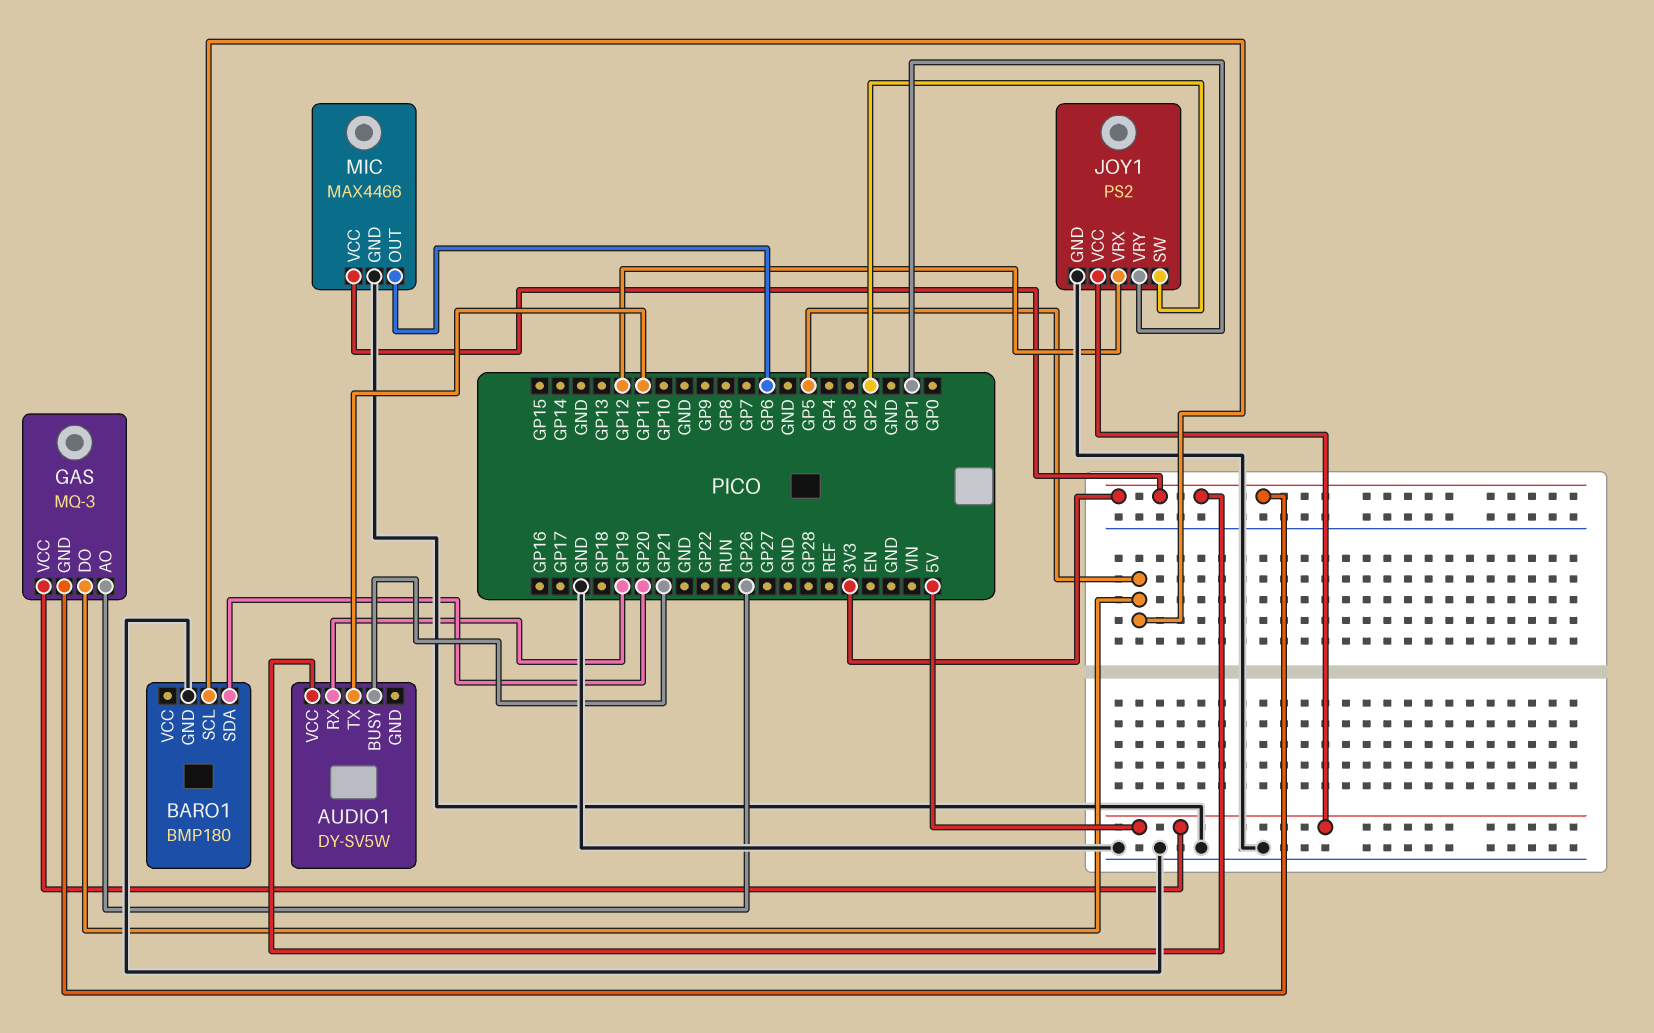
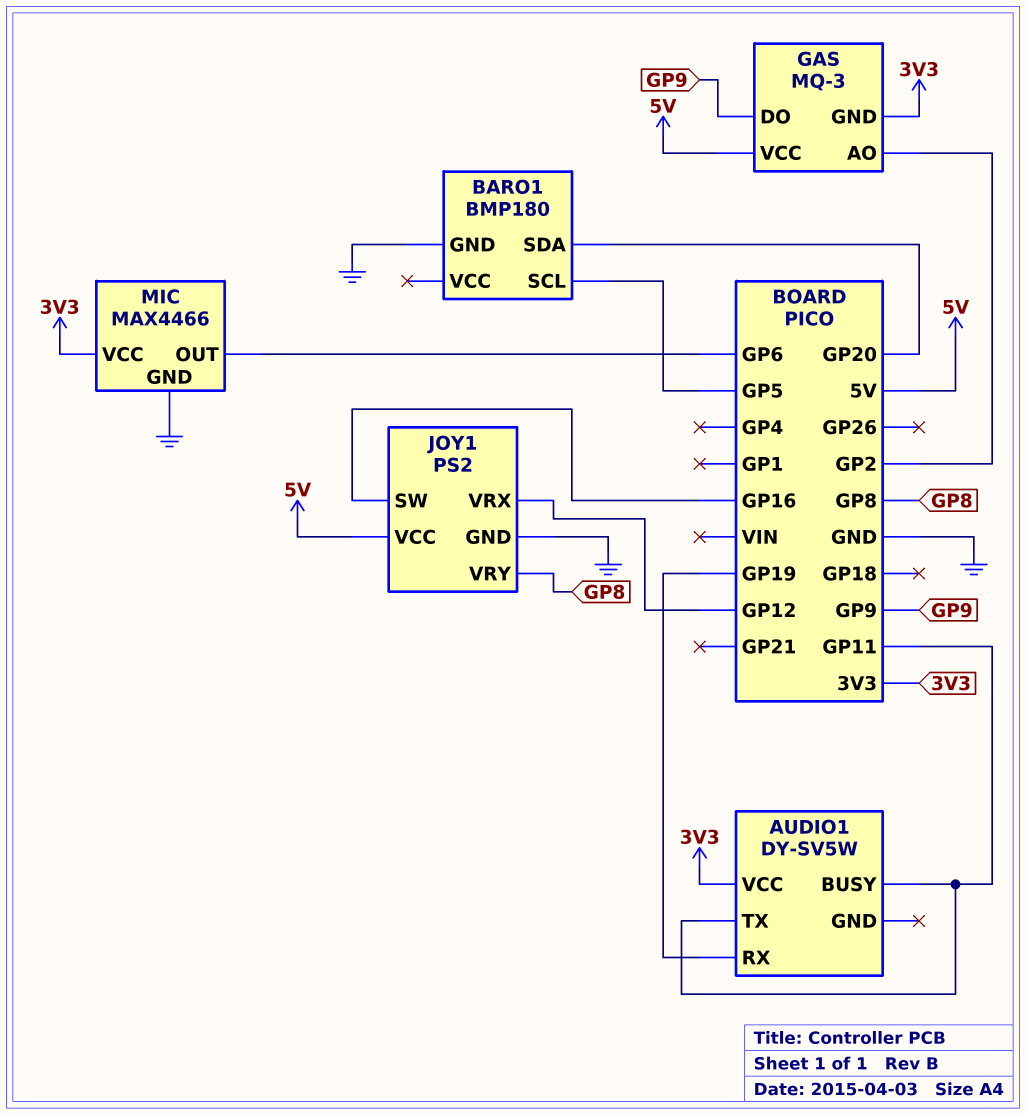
AUDIO1 pin BUSY: GP21 -> GP11
GAS pin AO: GP26 -> GP2
GAS pin DO: GP5 -> GP9
JOY1 pin SW: GP2 -> GP16
JOY1 pin VRY: GP1 -> GP8

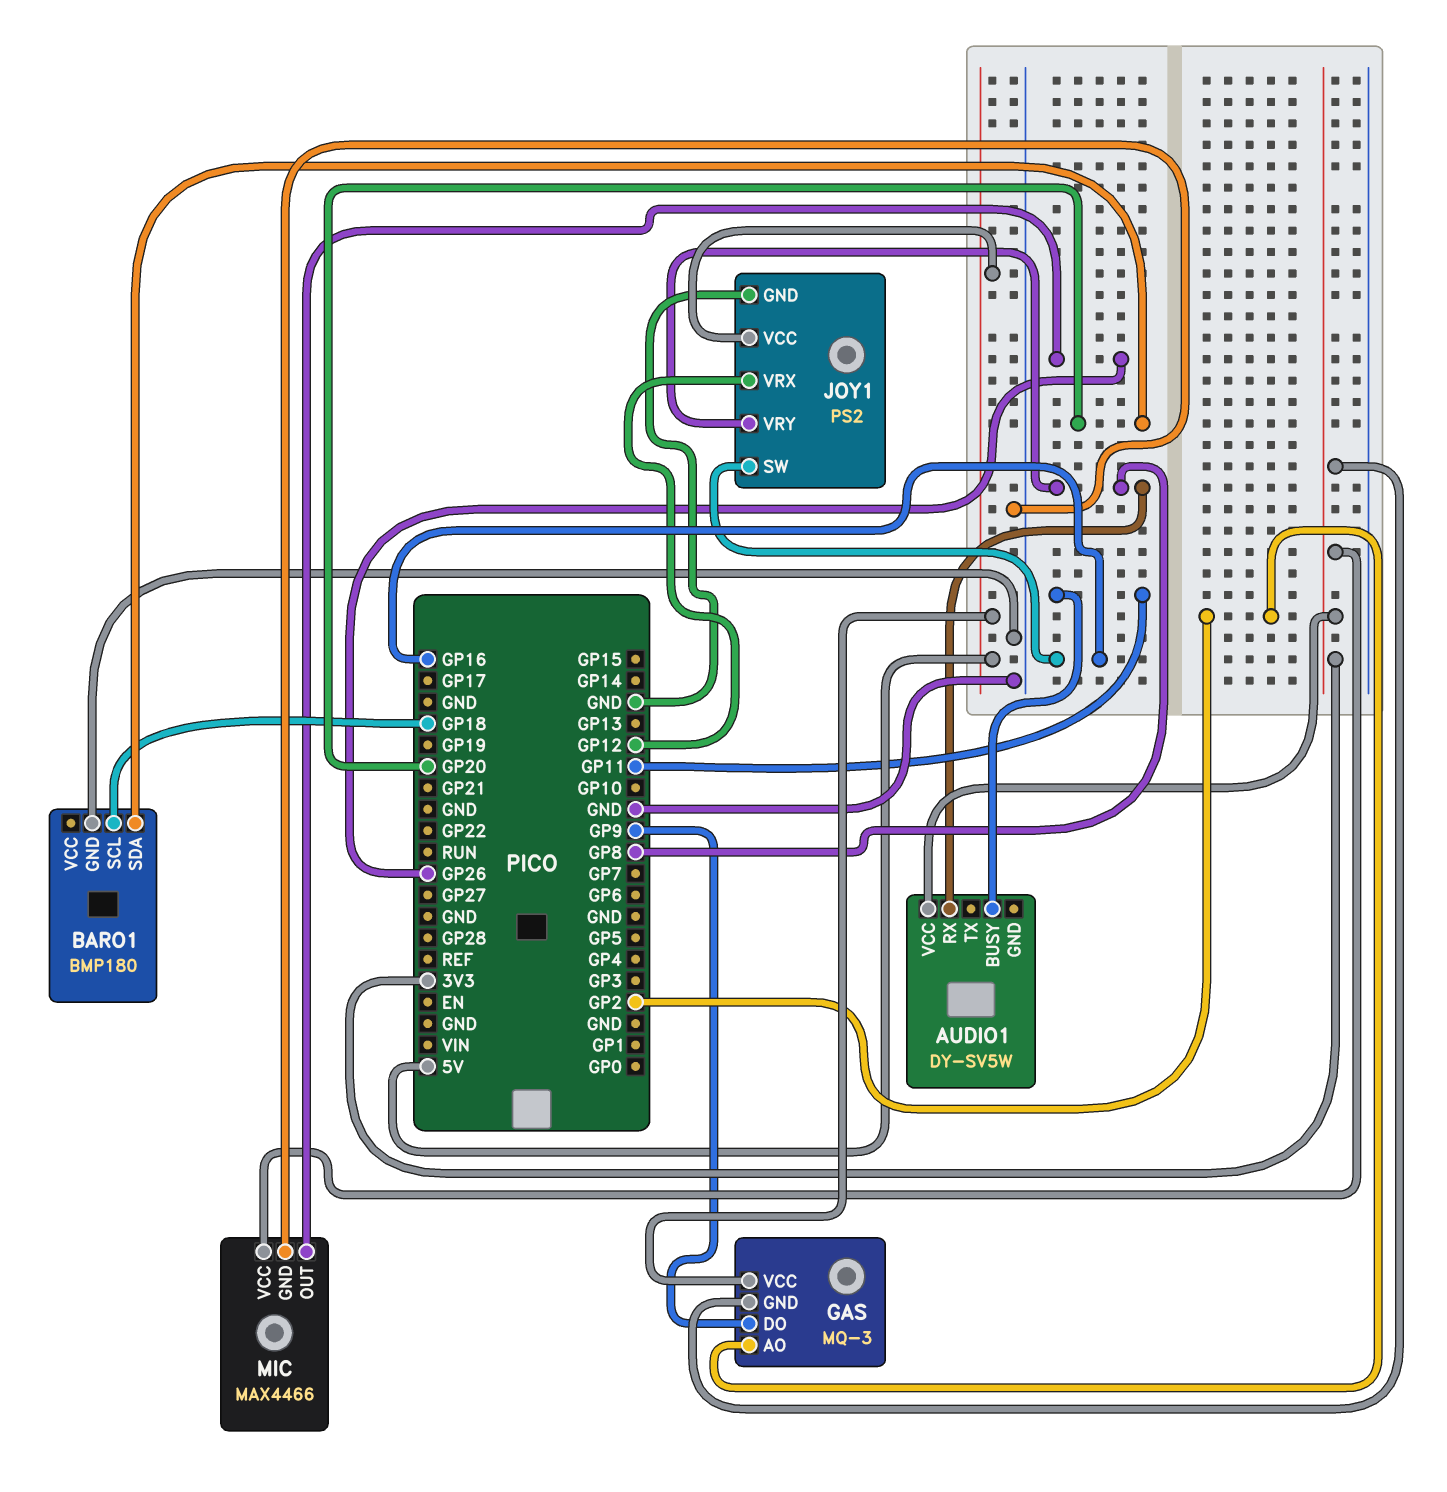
AUDIO1 pin RX: GP19 -> GP8
AUDIO1 pin TX: GP11 -> none
BARO1 pin SCL: GP5 -> GP18
MIC pin OUT: GP6 -> GP26

